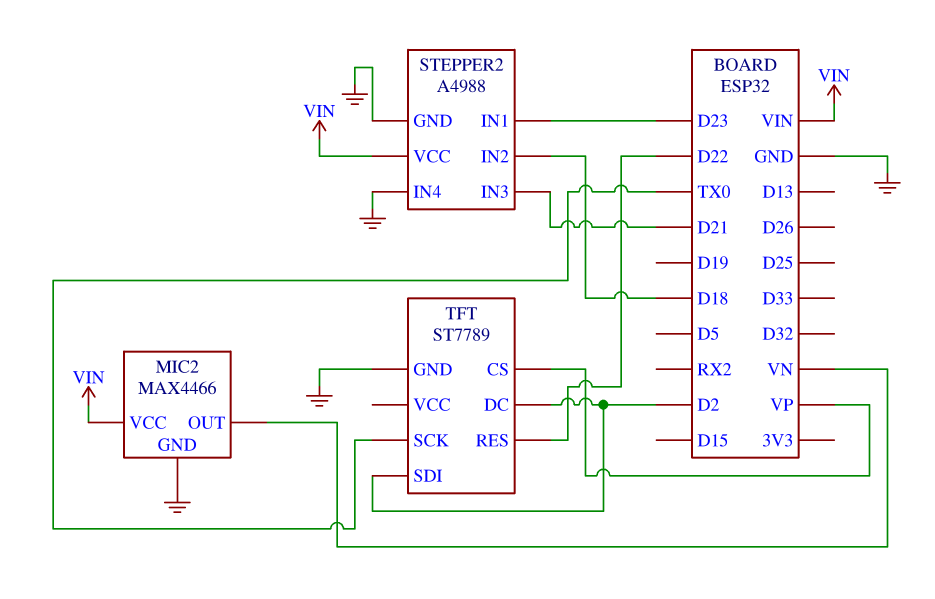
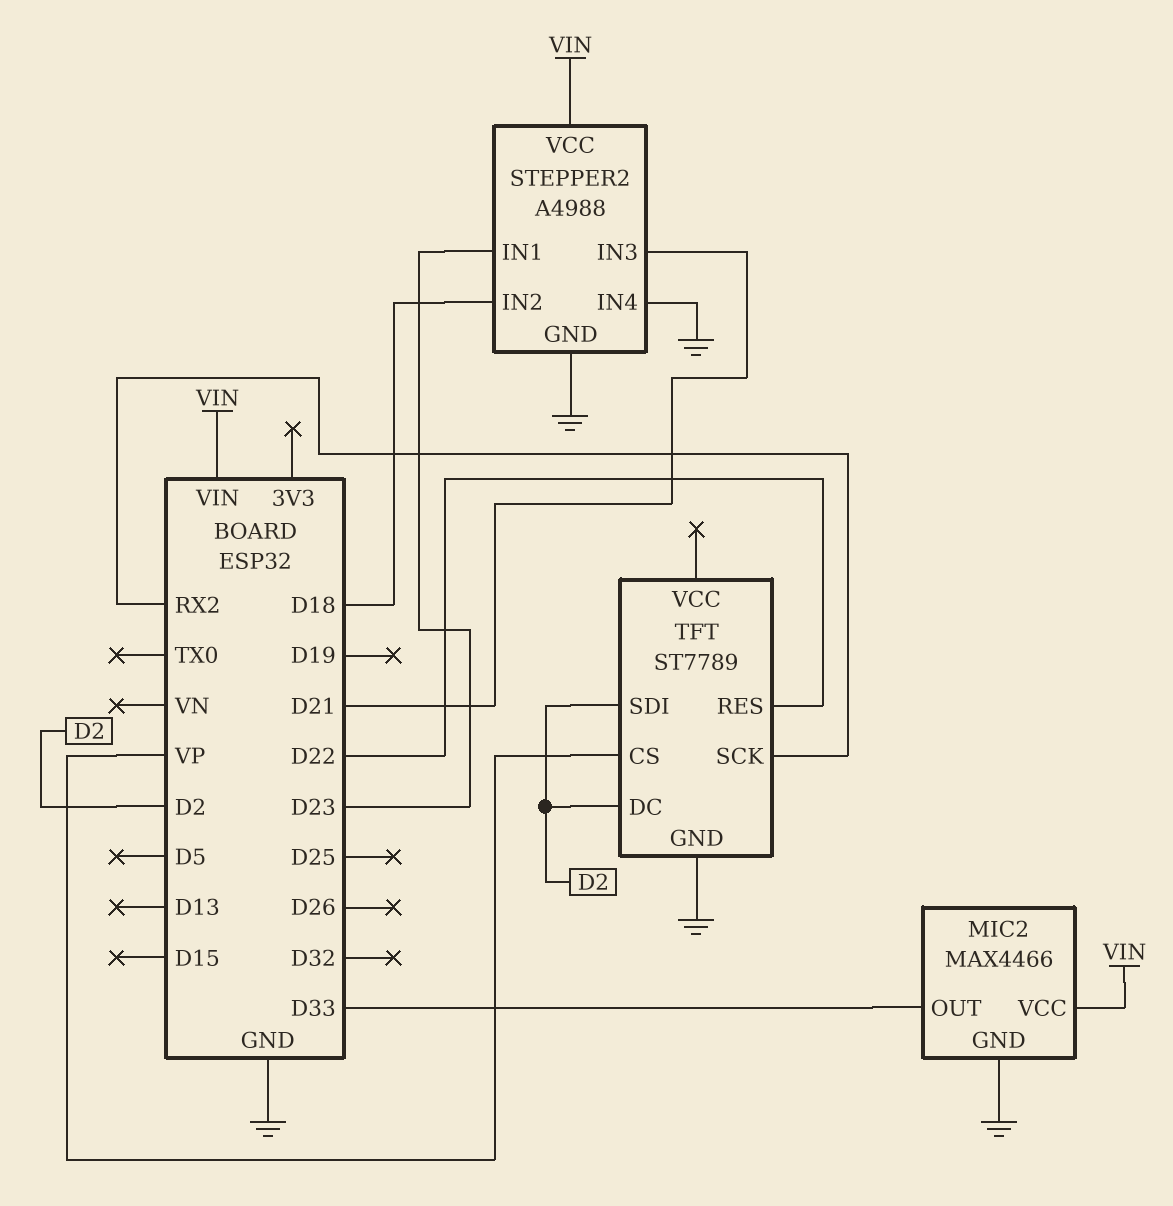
MIC2 pin OUT: VN -> D33
TFT pin SCK: TX0 -> RX2

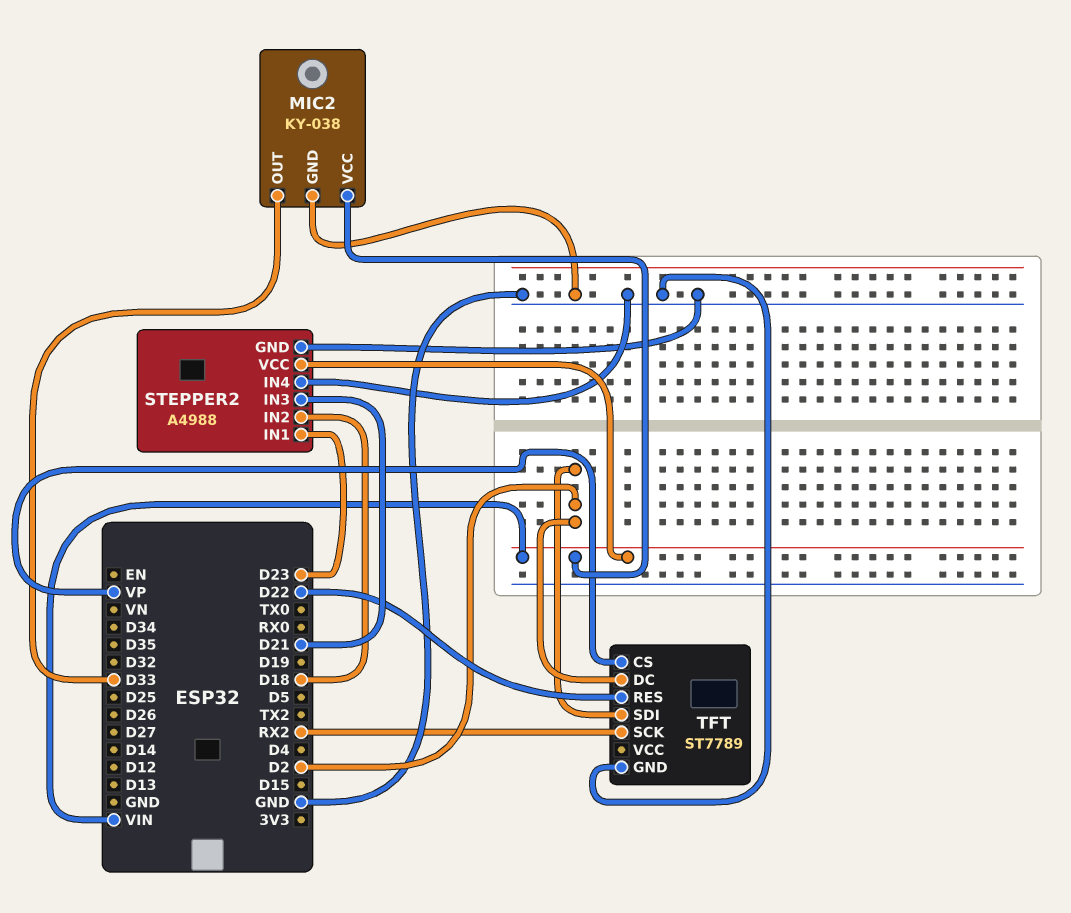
MIC2: MAX4466 -> KY-038

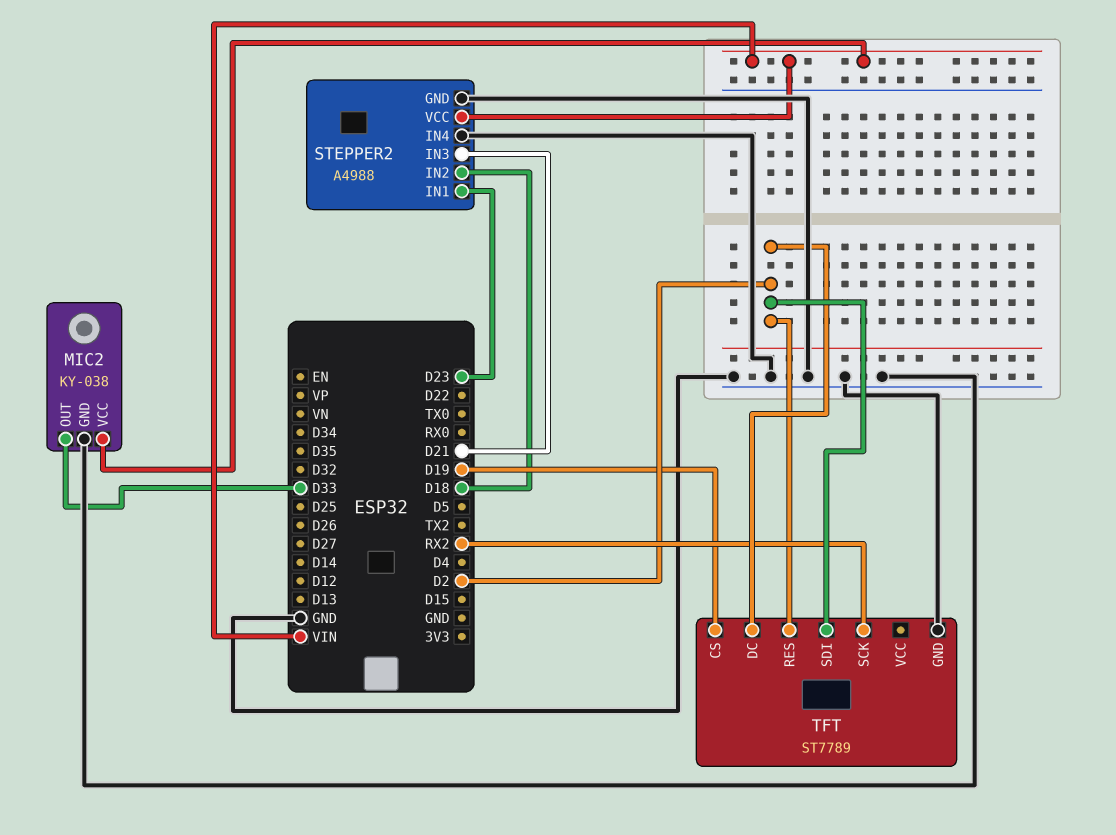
TFT pin CS: VP -> D19
TFT pin RES: D22 -> D2

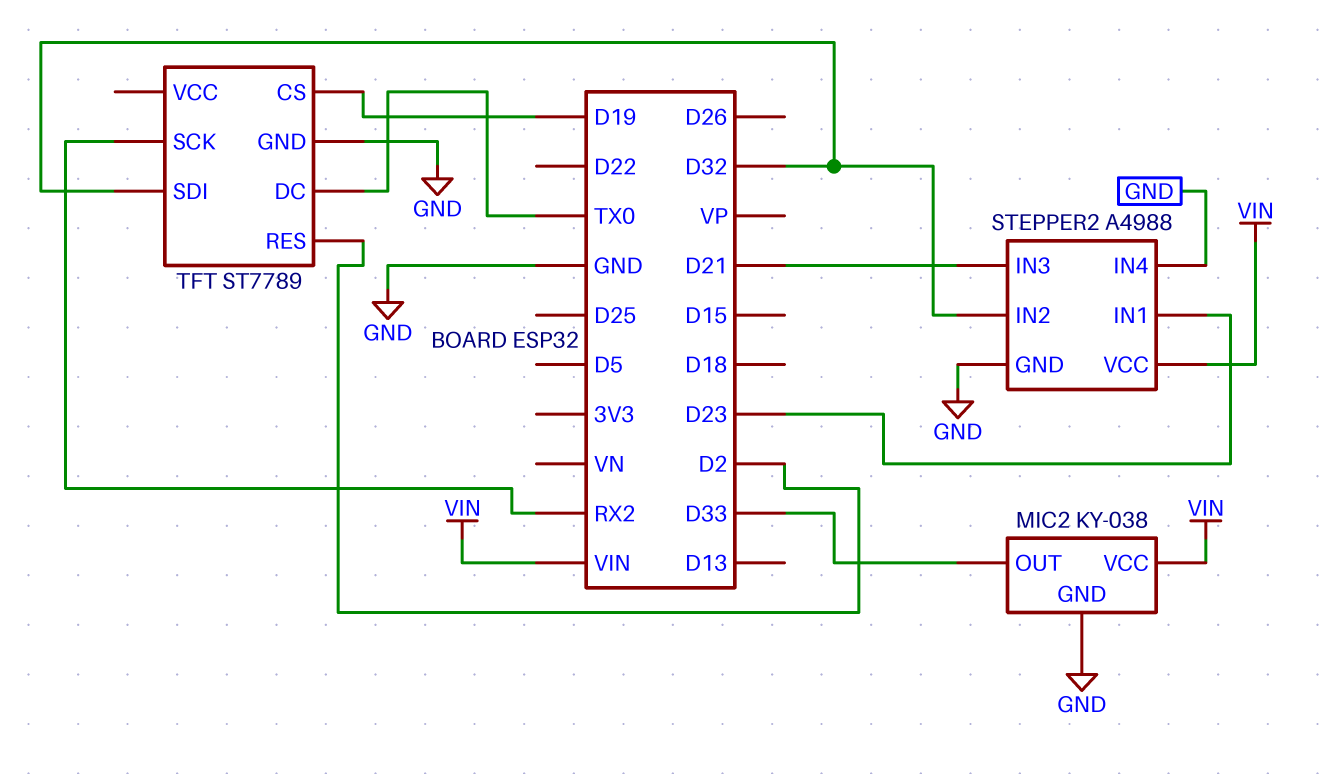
STEPPER2 pin IN2: D18 -> D32
TFT pin DC: D2 -> TX0
TFT pin SDI: D2 -> D32

